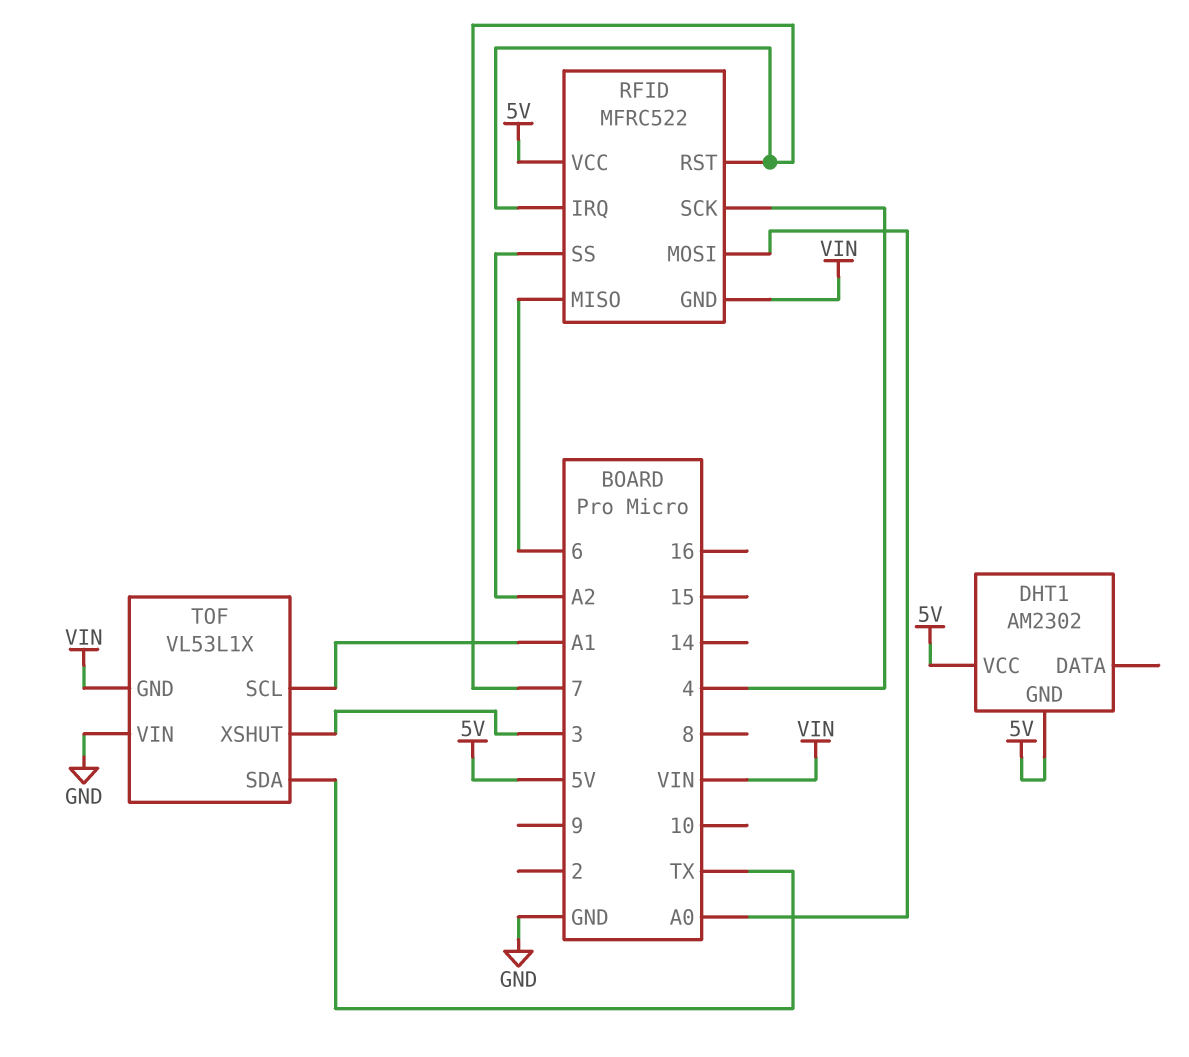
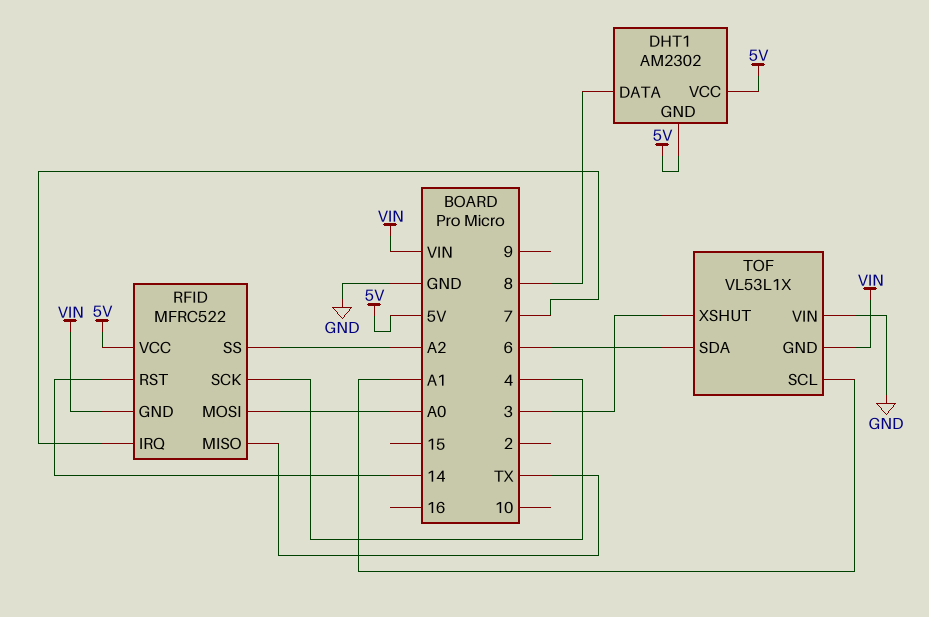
DHT1 pin DATA: none -> 8
RFID pin MISO: 6 -> TX
RFID pin RST: 7 -> 14
TOF pin SDA: TX -> 6

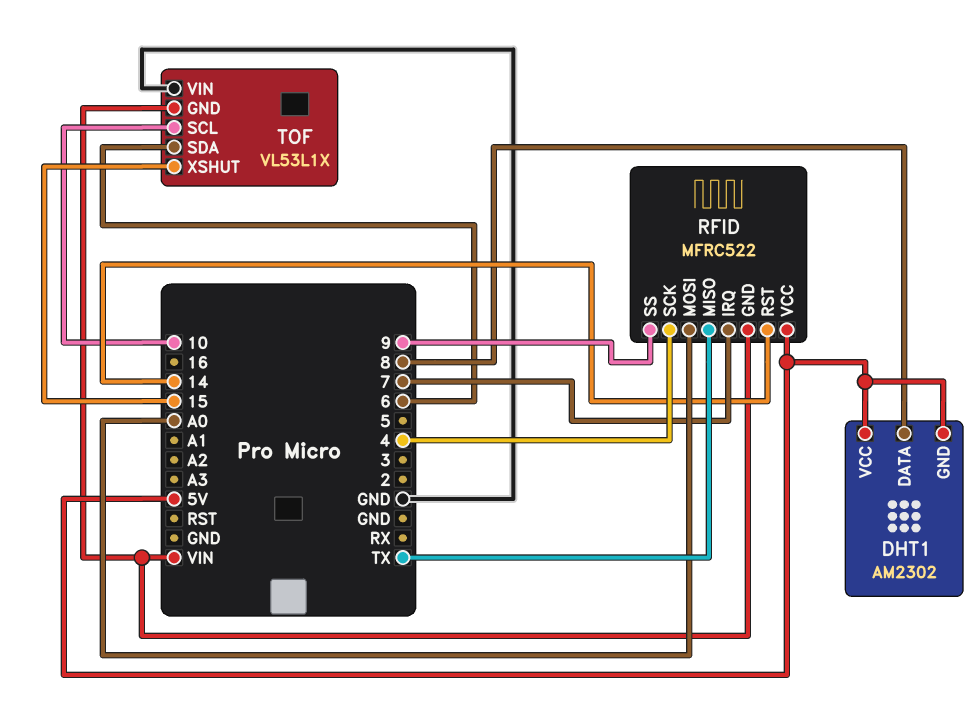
RFID pin SS: A2 -> 9
TOF pin SCL: A1 -> 10
TOF pin XSHUT: 3 -> 15

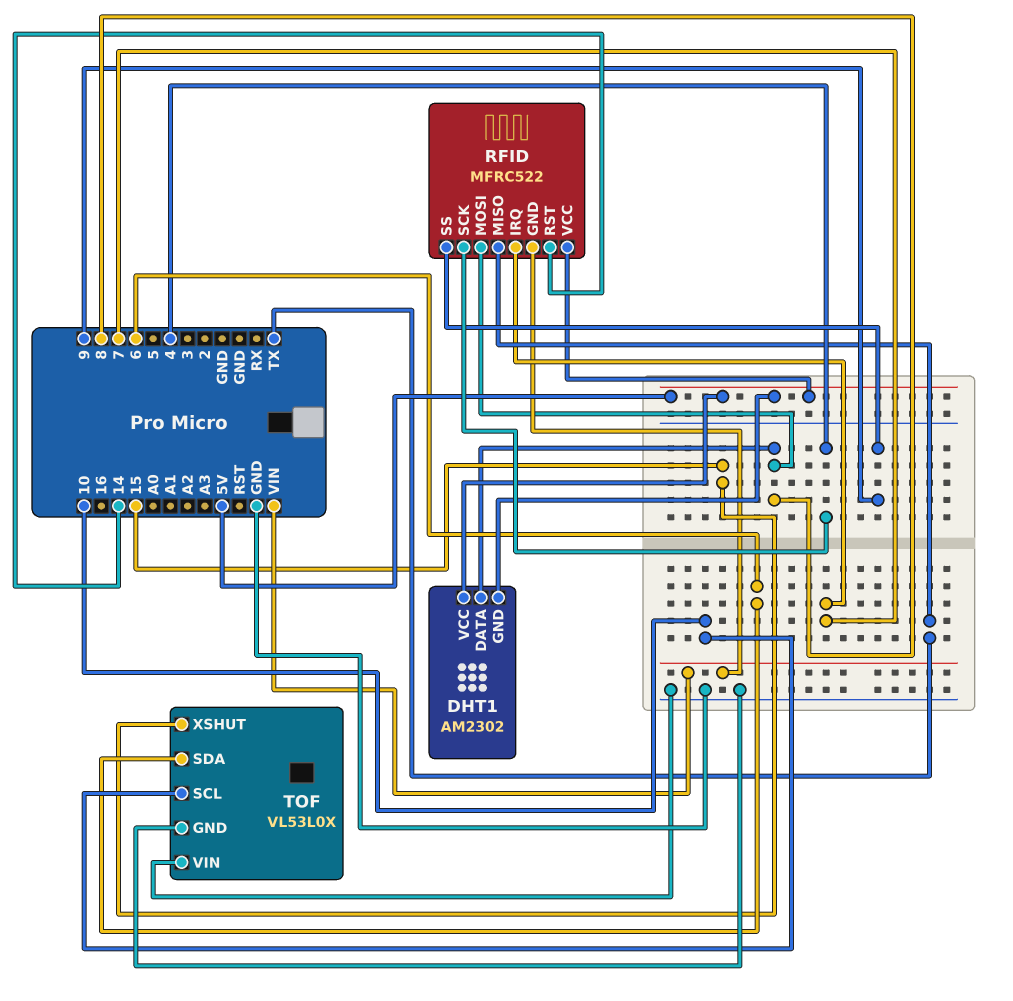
RFID pin MOSI: A0 -> 8
TOF: VL53L1X -> VL53L0X
TOF pin GND: VIN -> GND

